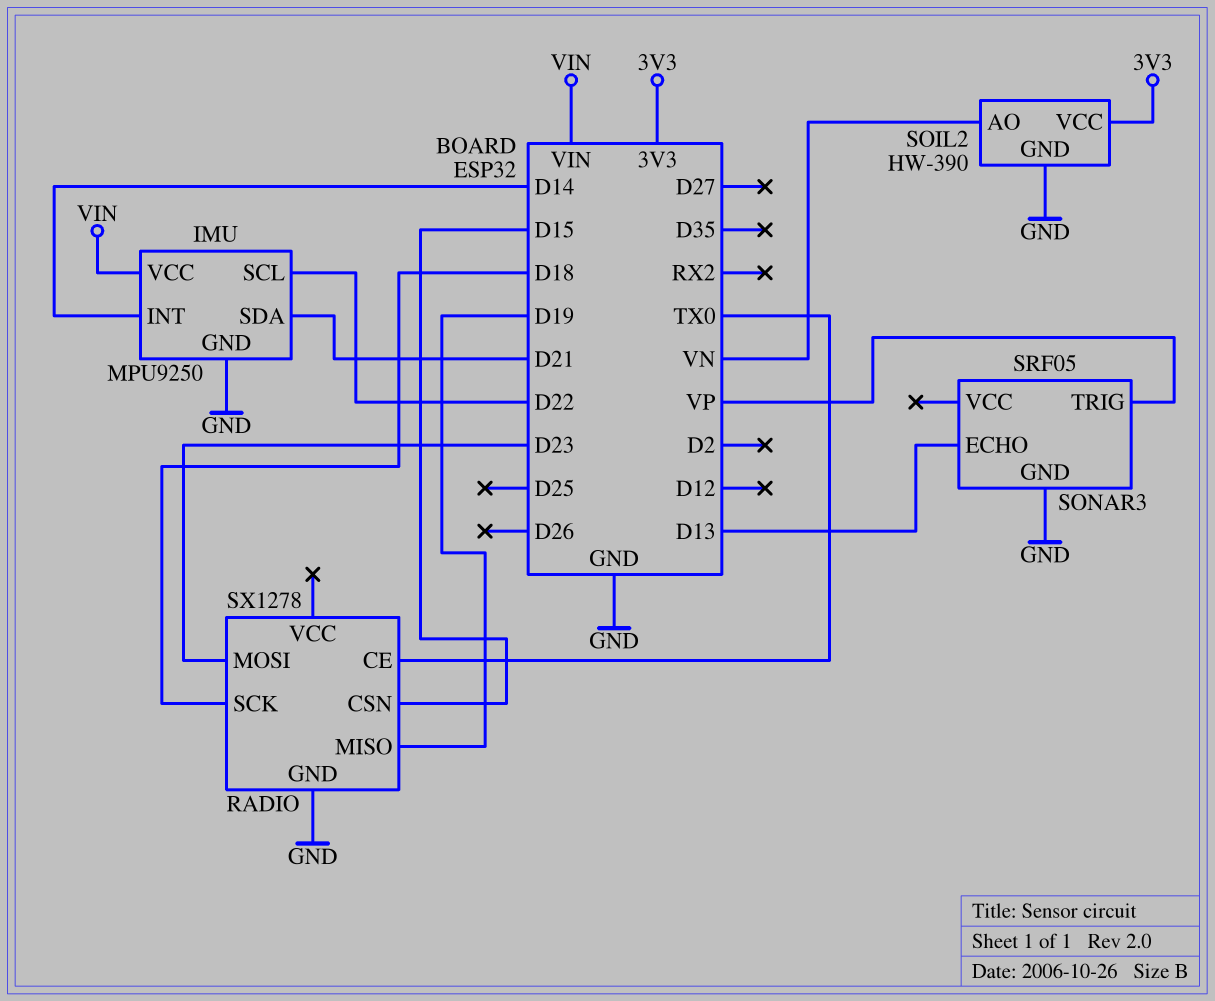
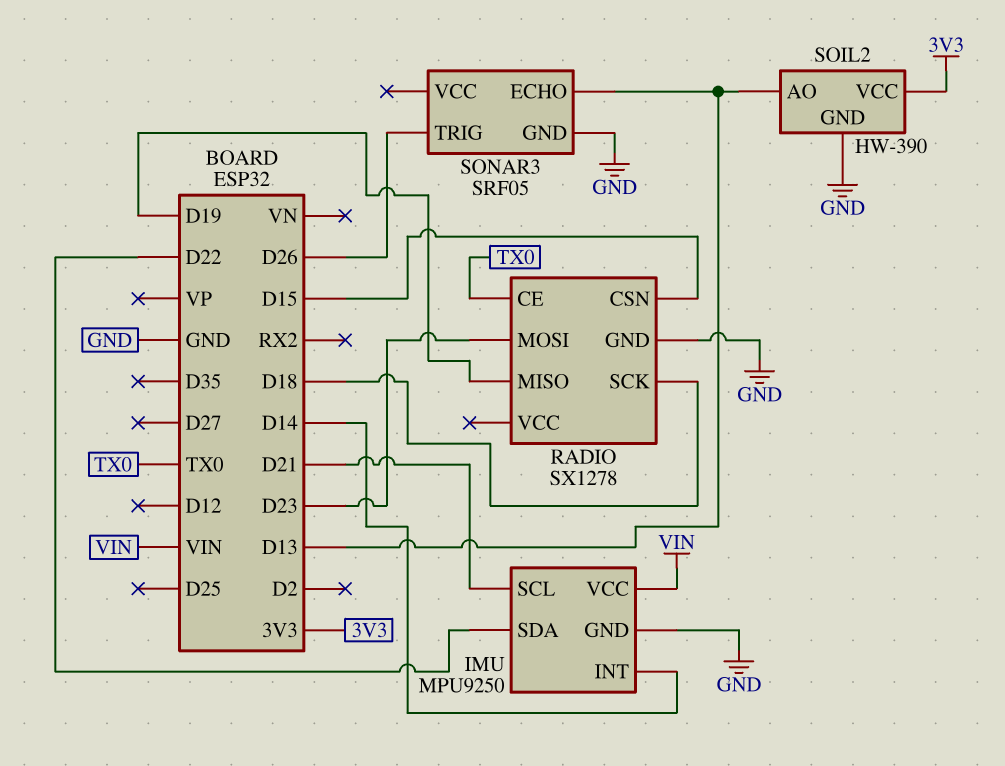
IMU pin SCL: D22 -> D21
IMU pin SDA: D21 -> D22
SOIL2 pin AO: VN -> D13
SONAR3 pin TRIG: VP -> D26

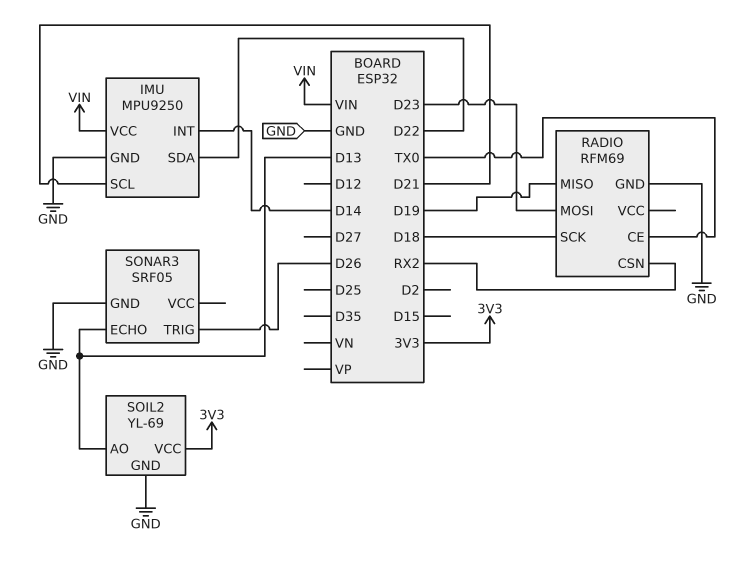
RADIO: SX1278 -> RFM69
RADIO pin CSN: D15 -> RX2
SOIL2: HW-390 -> YL-69

